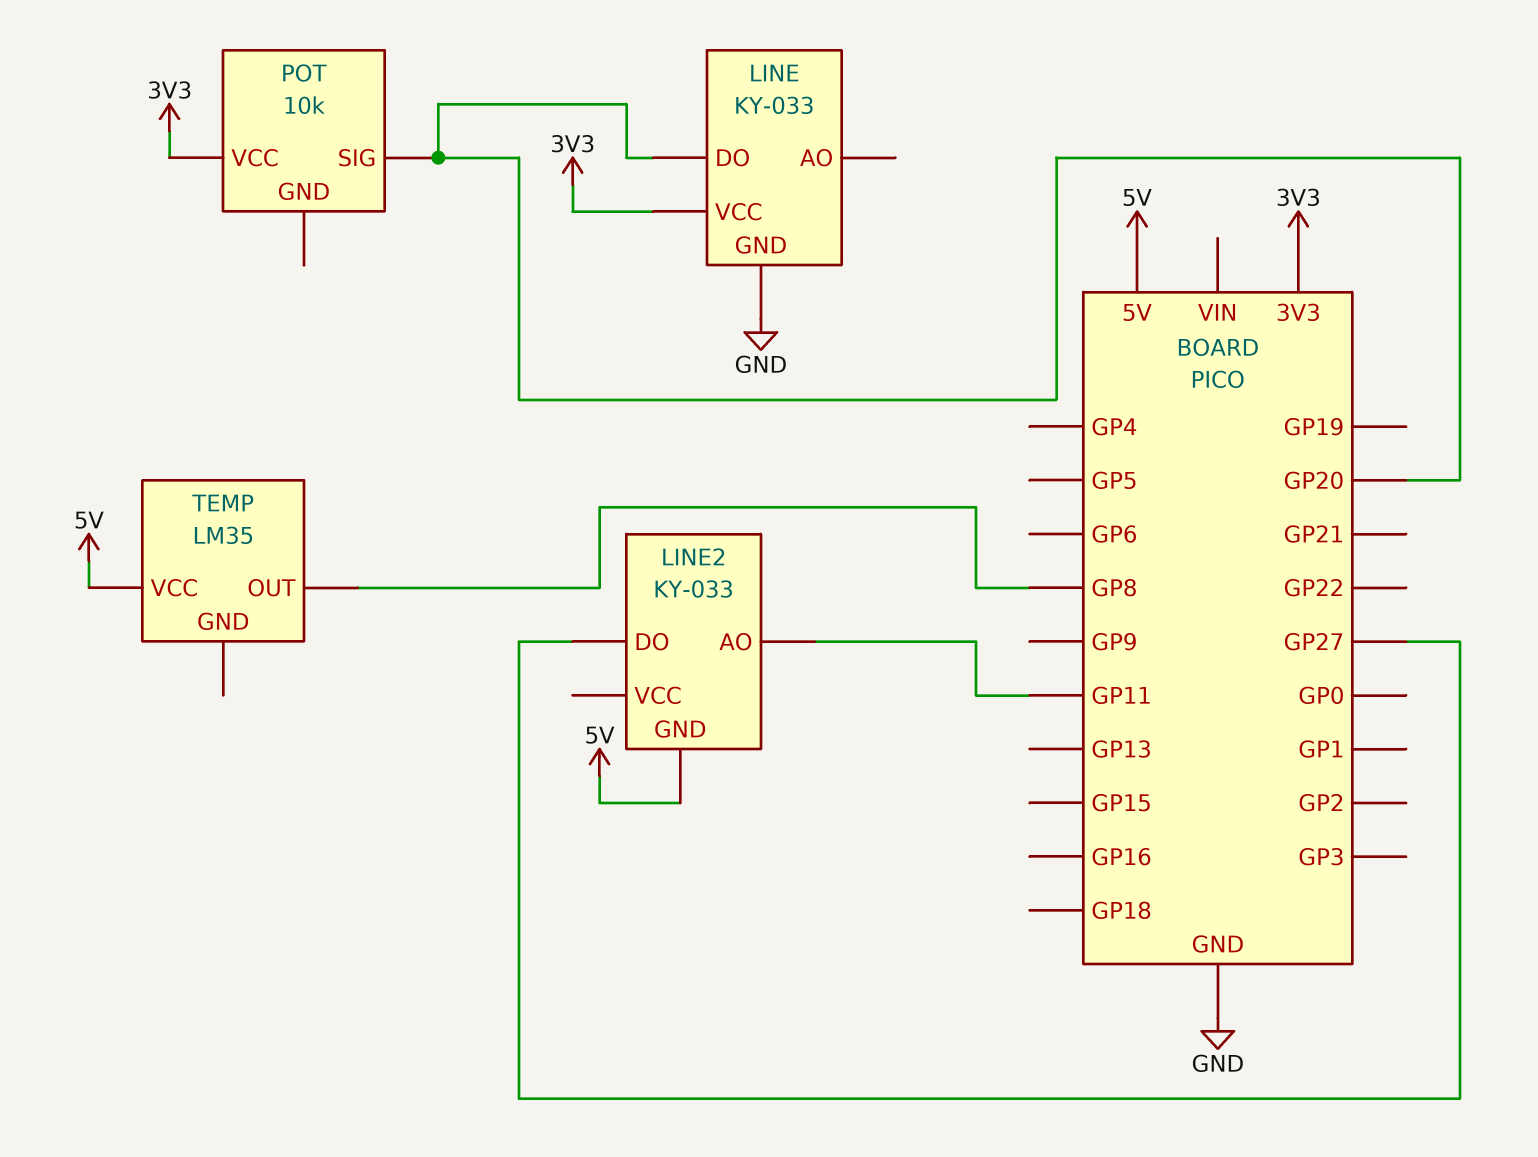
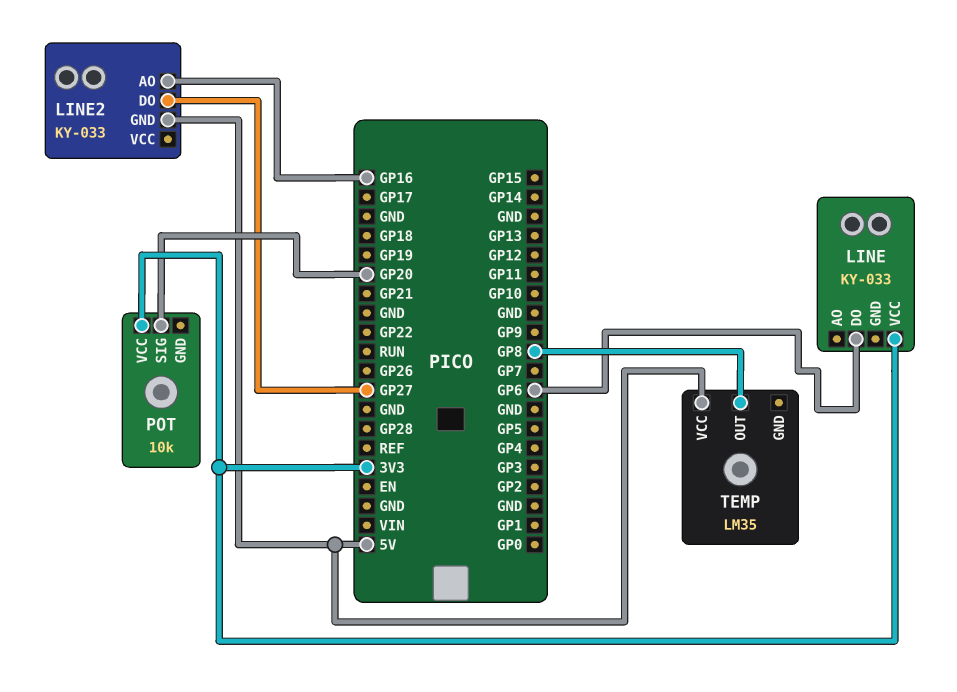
LINE pin DO: GP20 -> GP6
LINE pin GND: GND -> none
LINE2 pin AO: GP11 -> GP16

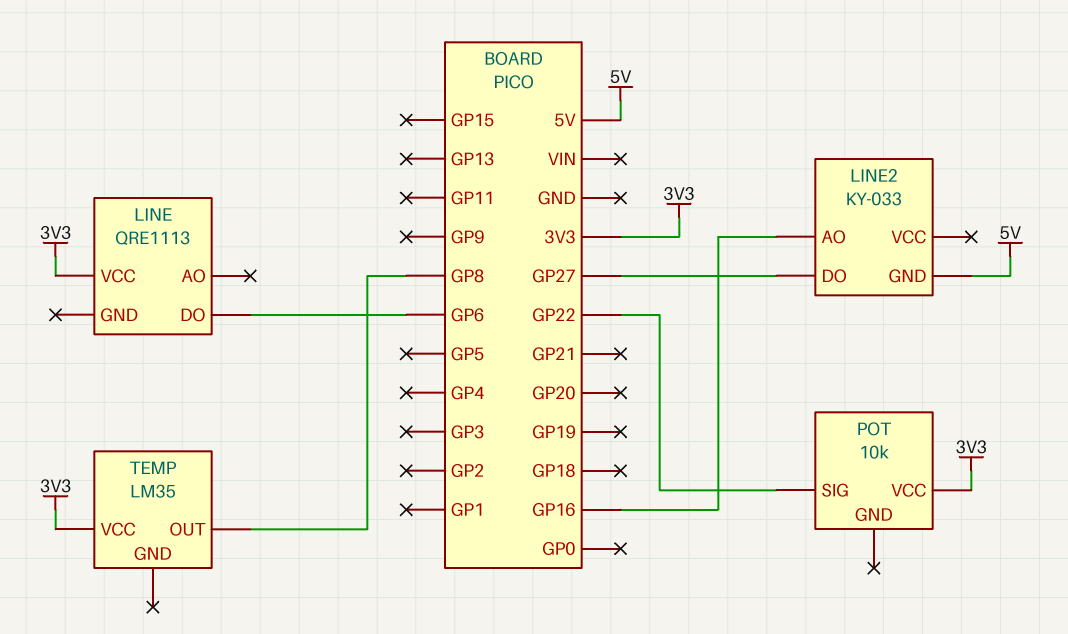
LINE: KY-033 -> QRE1113
POT pin SIG: GP20 -> GP22
TEMP pin VCC: 5V -> 3V3

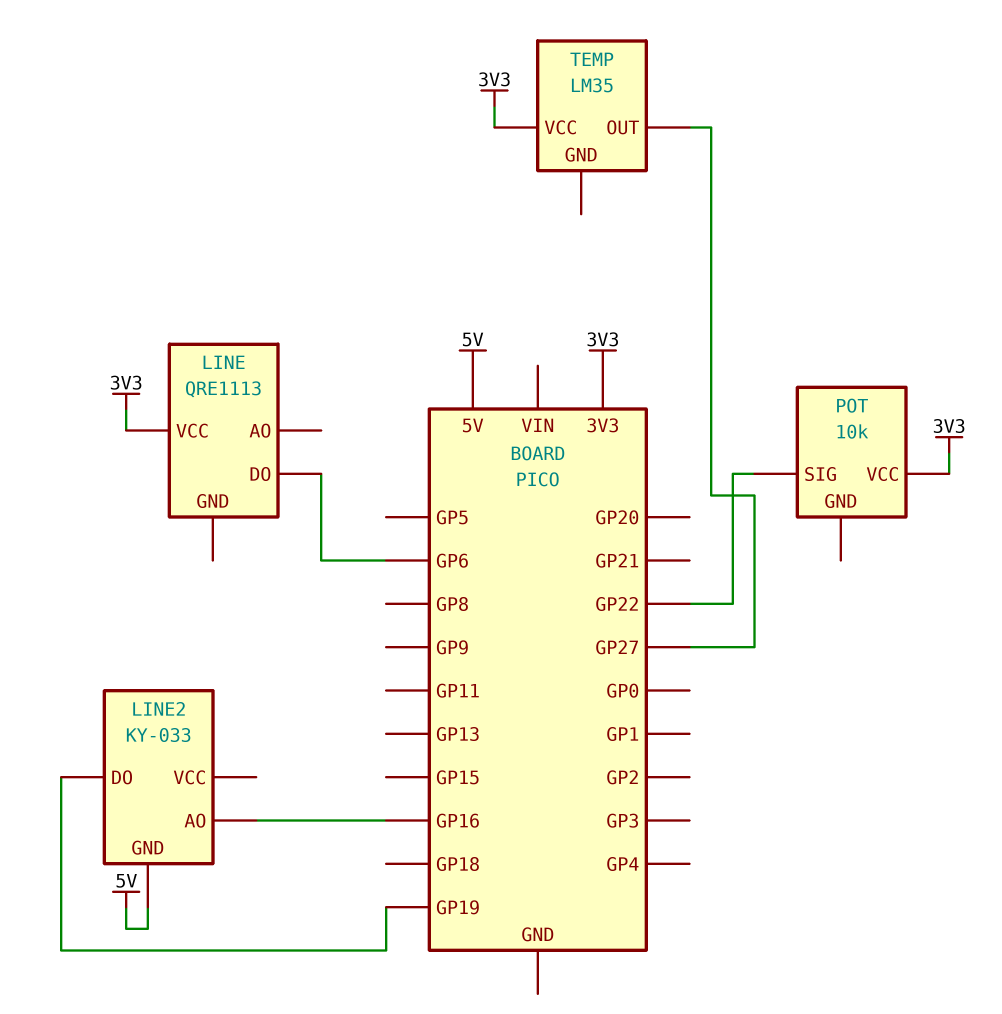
LINE2 pin DO: GP27 -> GP19
TEMP pin OUT: GP8 -> GP27

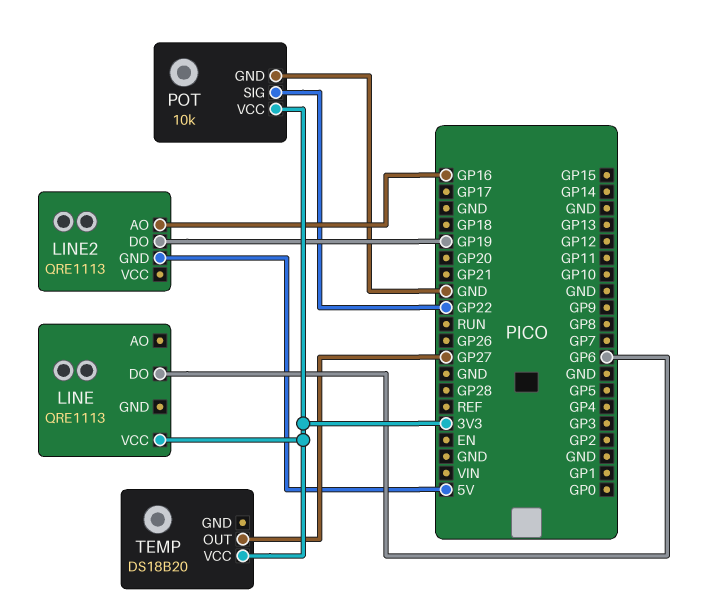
LINE2: KY-033 -> QRE1113
POT pin GND: none -> GND
TEMP: LM35 -> DS18B20

